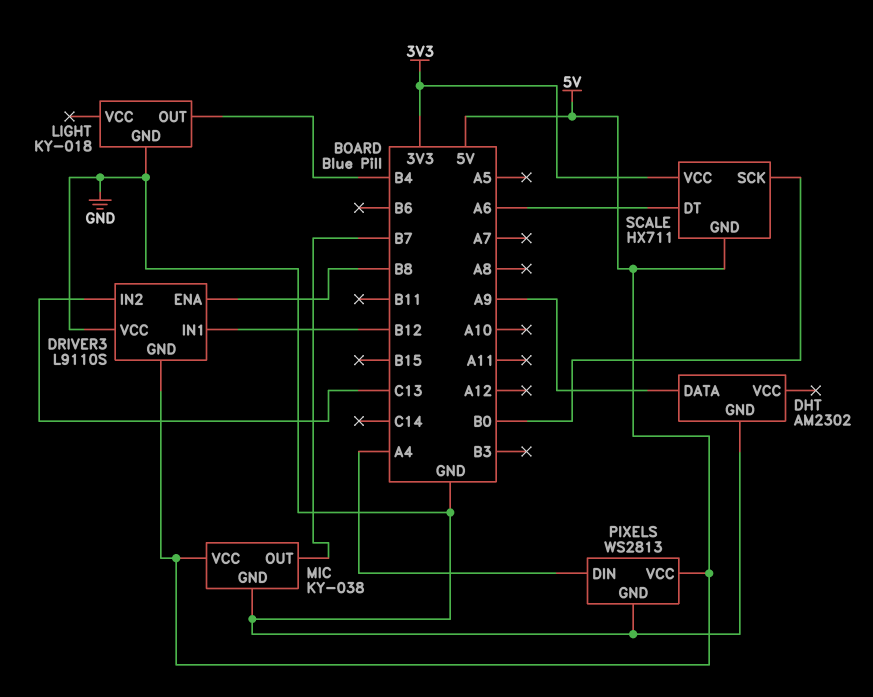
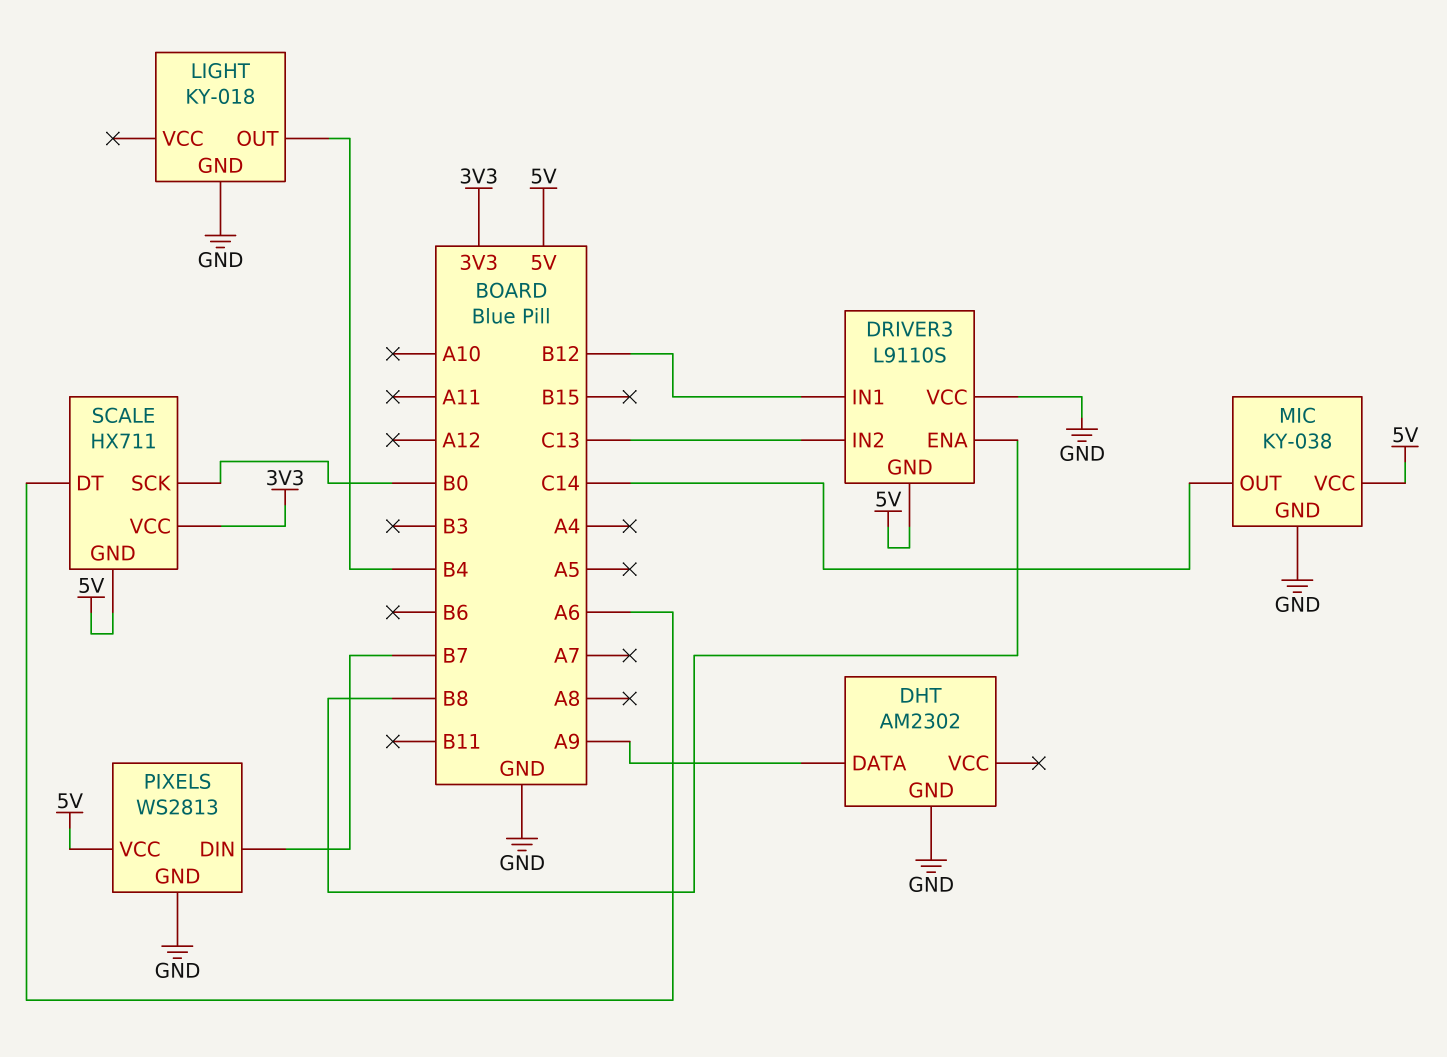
MIC pin OUT: B7 -> C14
PIXELS pin DIN: A4 -> B7

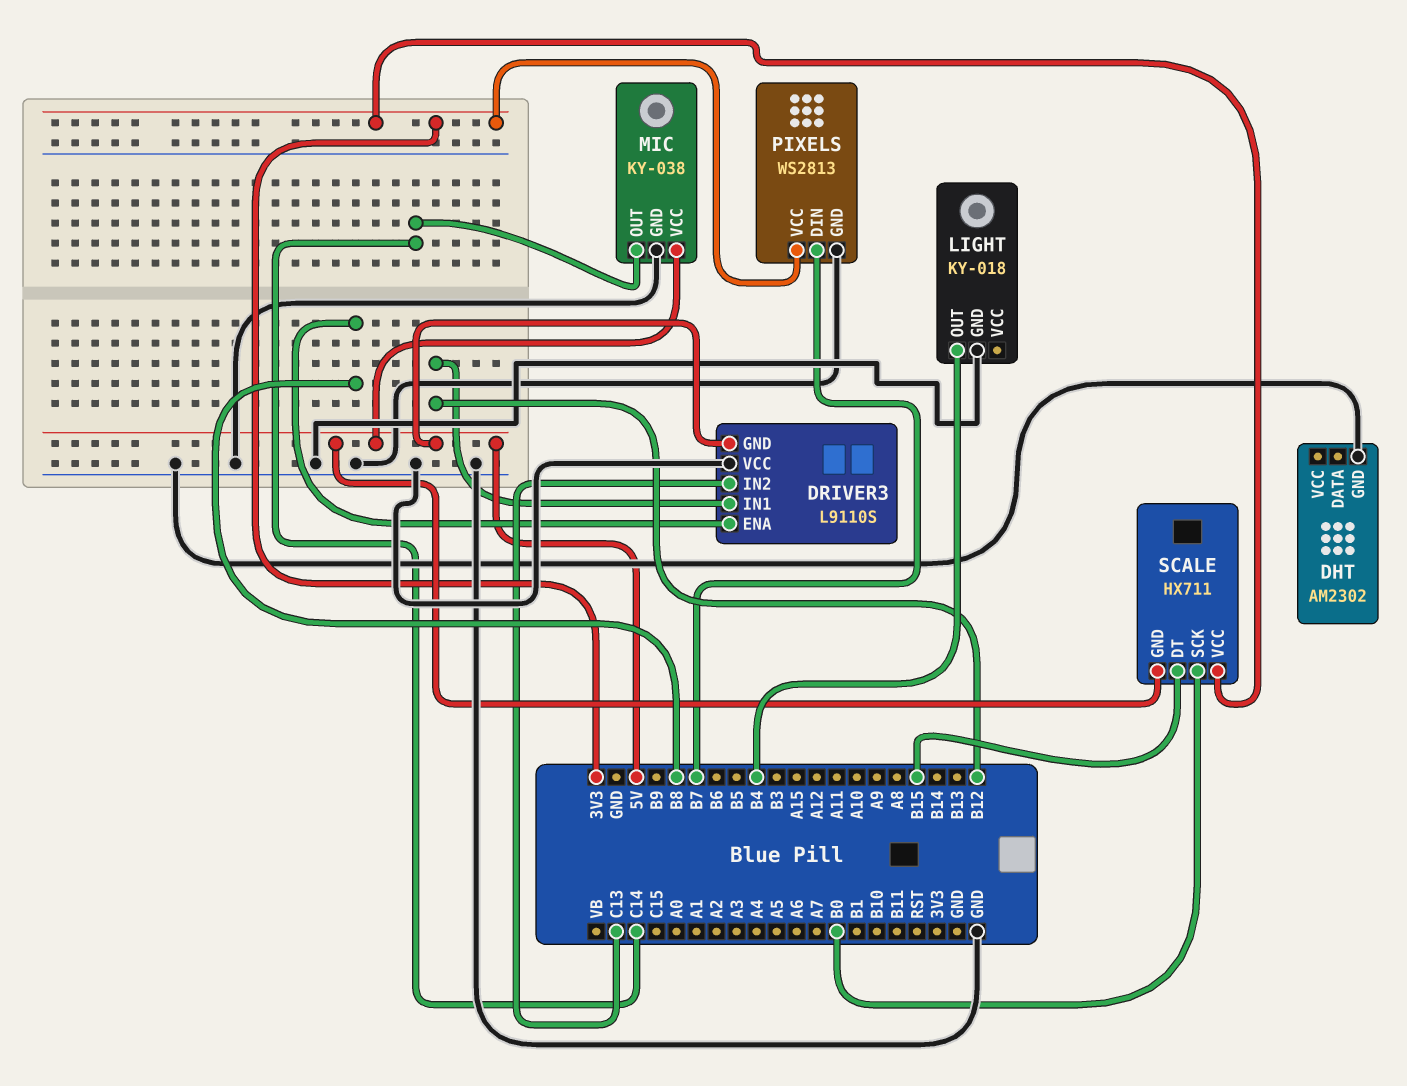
DHT pin DATA: A9 -> none
PIXELS pin VCC: 5V -> 3V3
SCALE pin DT: A6 -> B15

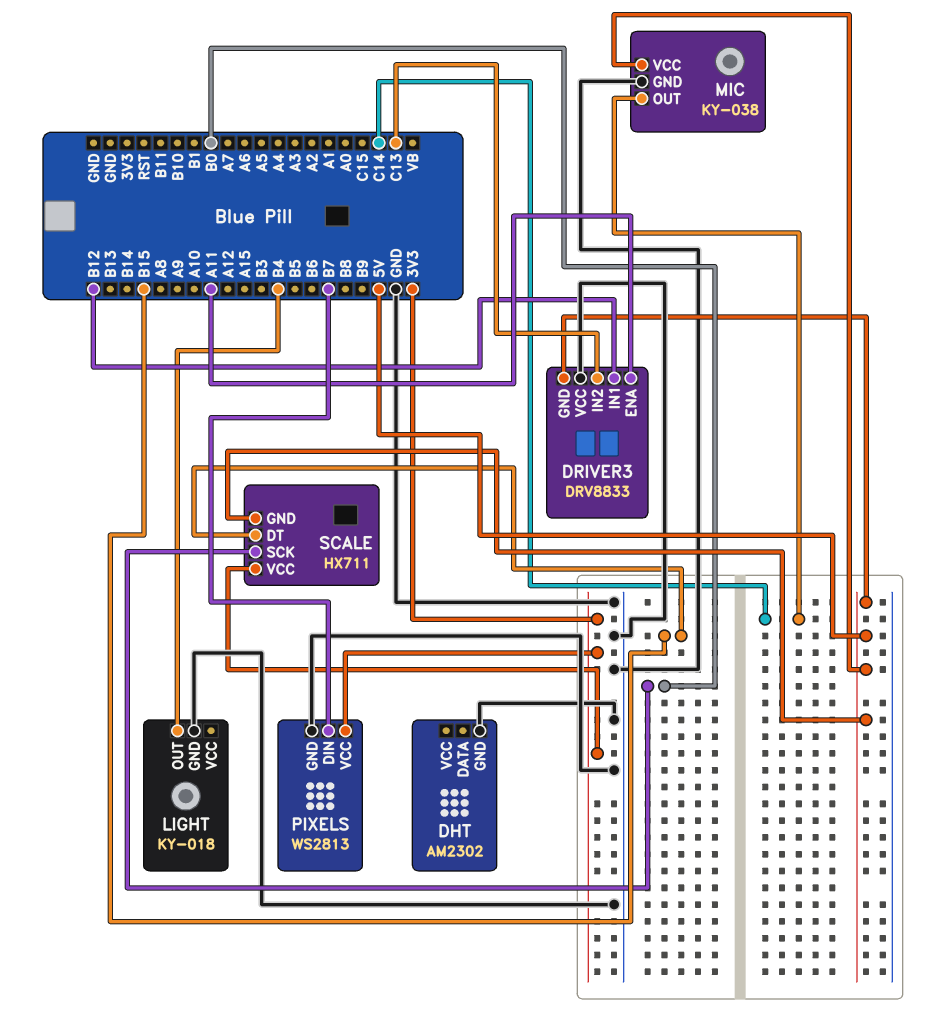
DRIVER3: L9110S -> DRV8833
DRIVER3 pin ENA: B8 -> A11

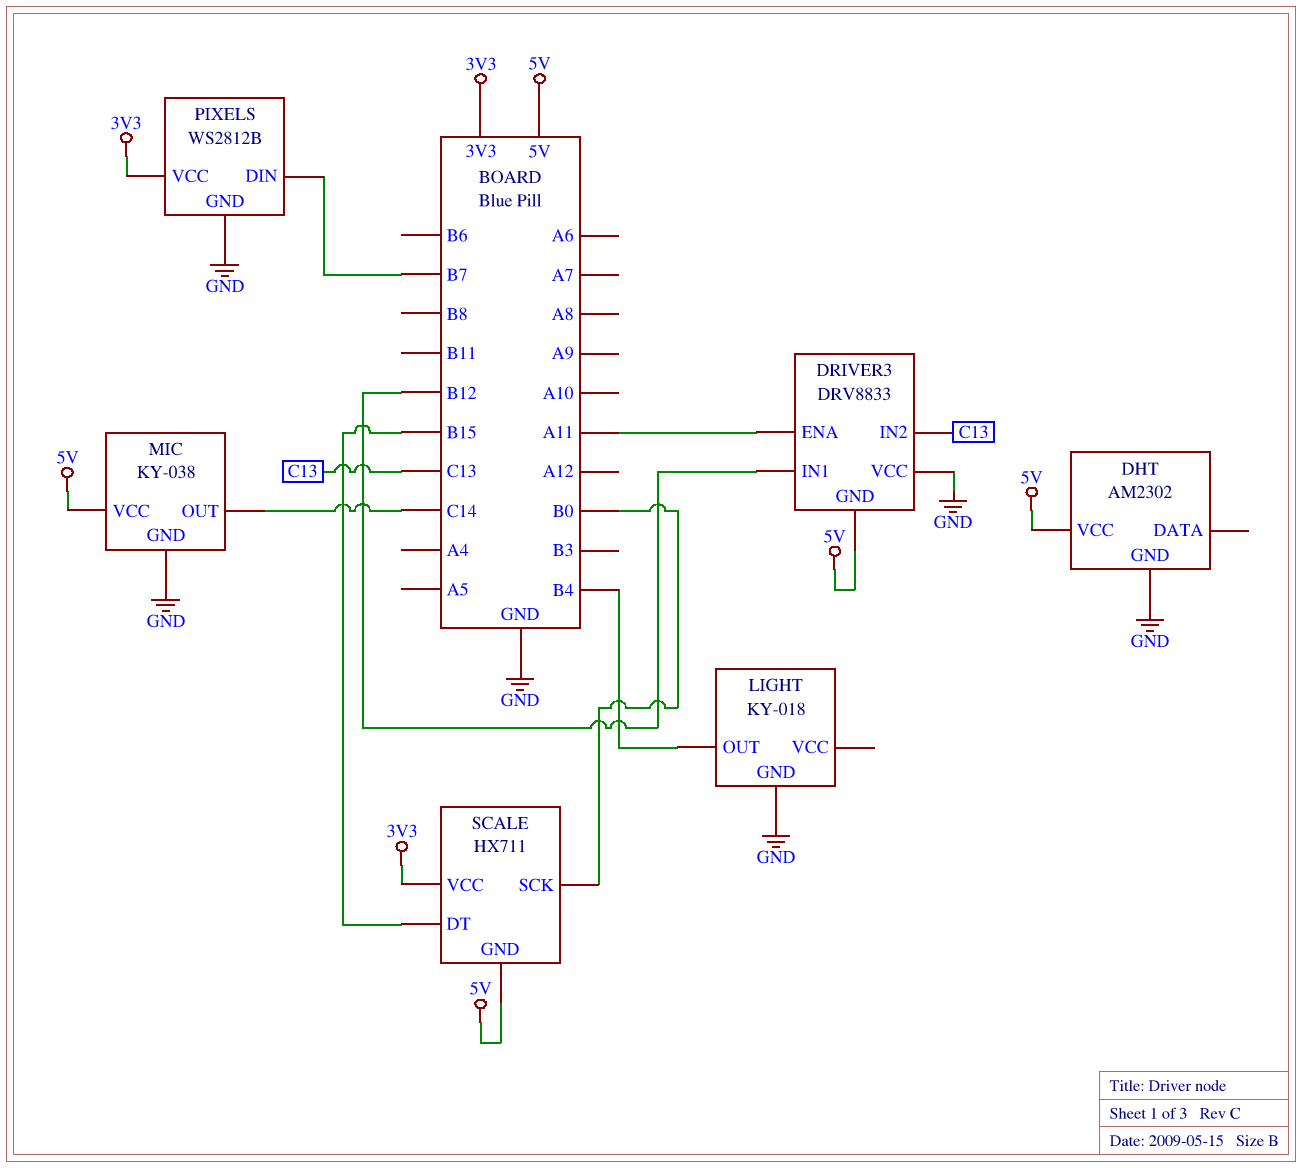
DHT pin VCC: none -> 5V
PIXELS: WS2813 -> WS2812B

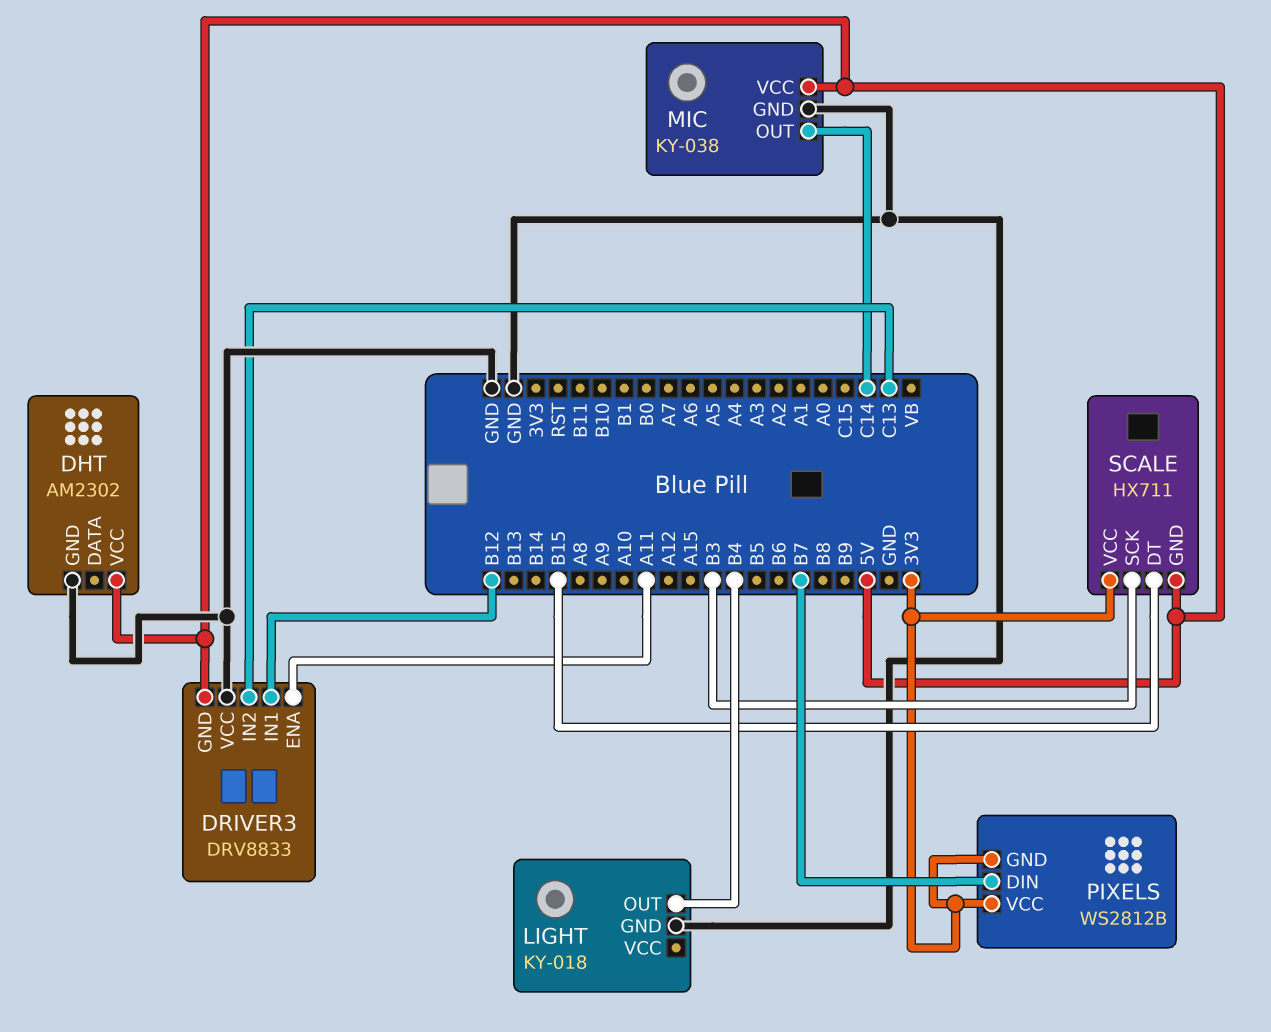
PIXELS pin GND: GND -> 3V3
SCALE pin SCK: B0 -> B3

